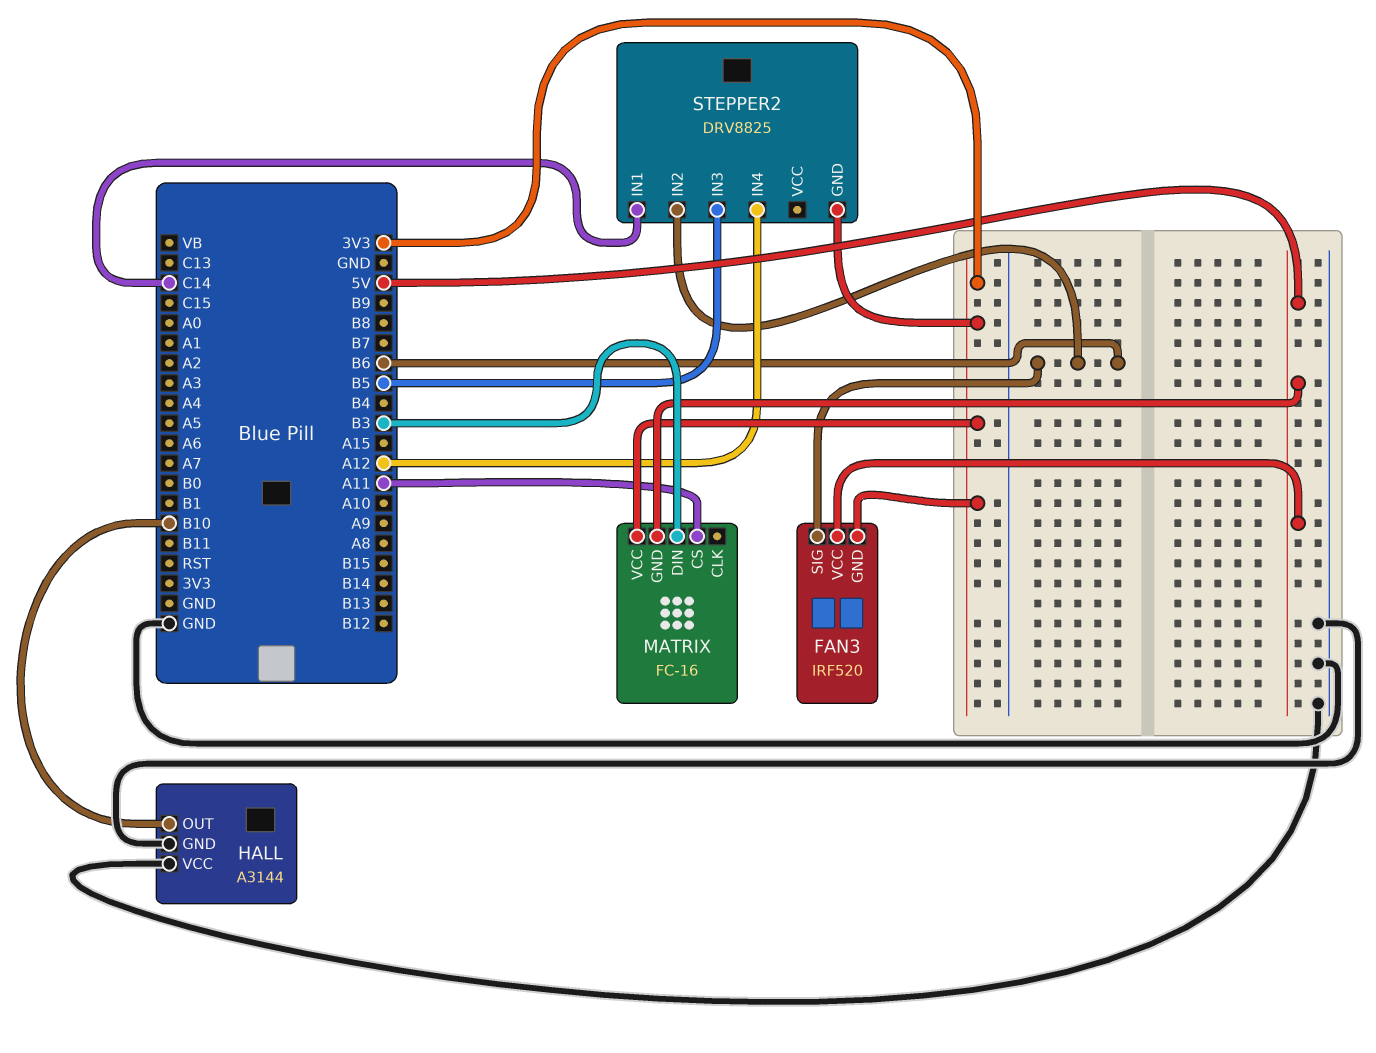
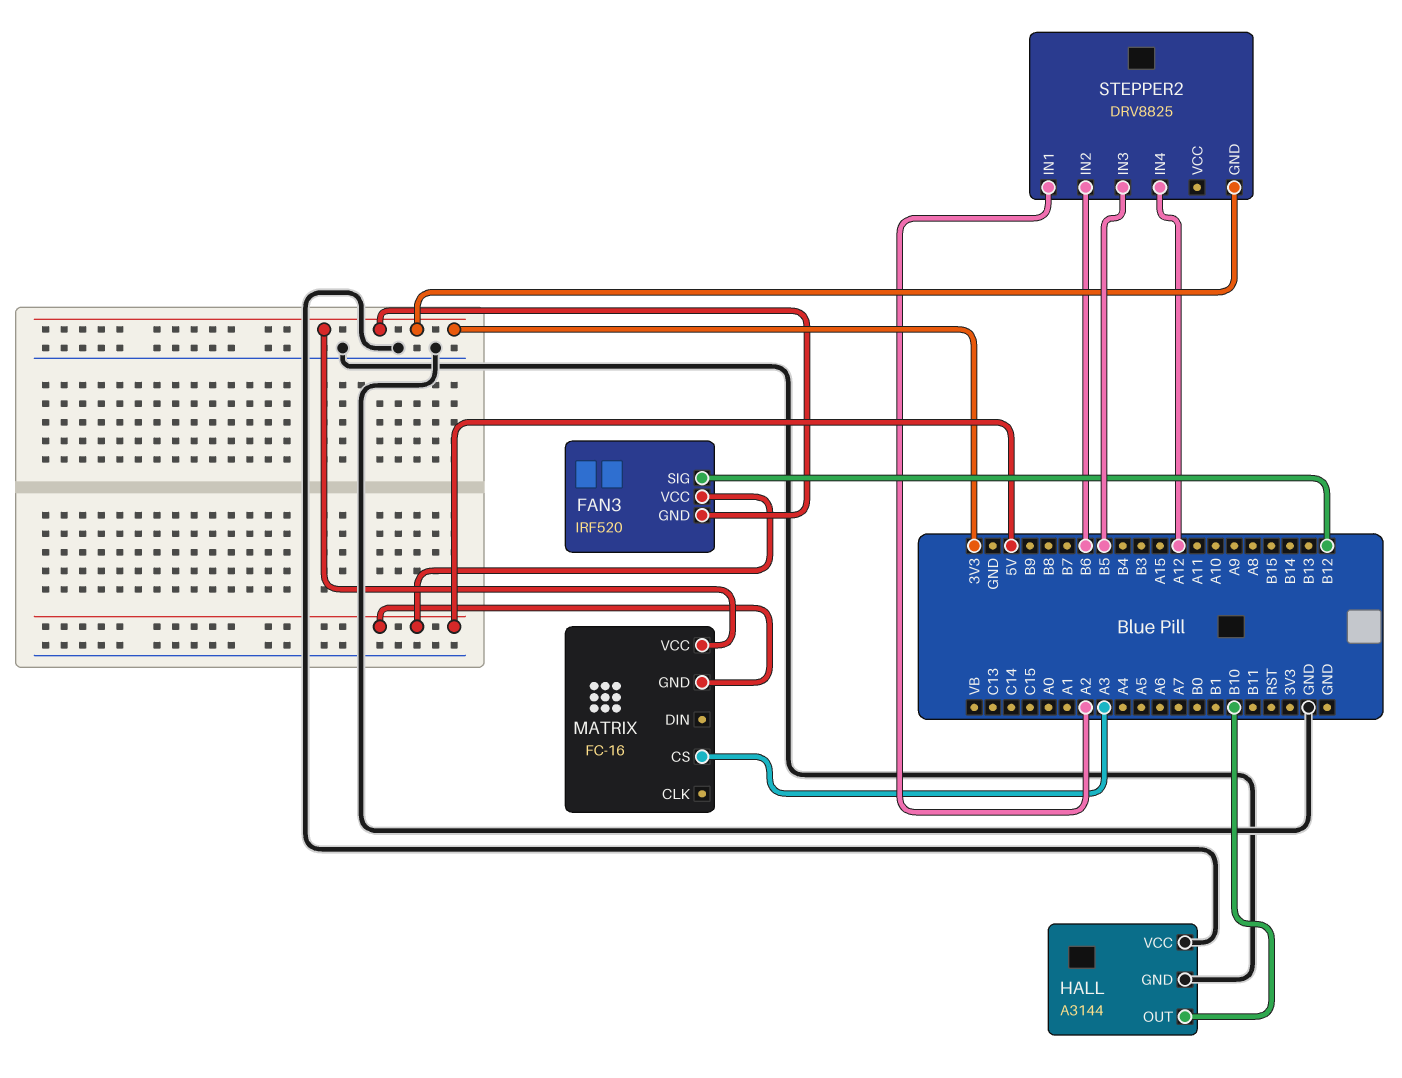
FAN3 pin SIG: B6 -> B12
MATRIX pin CS: A11 -> A3
MATRIX pin DIN: B3 -> none
STEPPER2 pin IN1: C14 -> A2

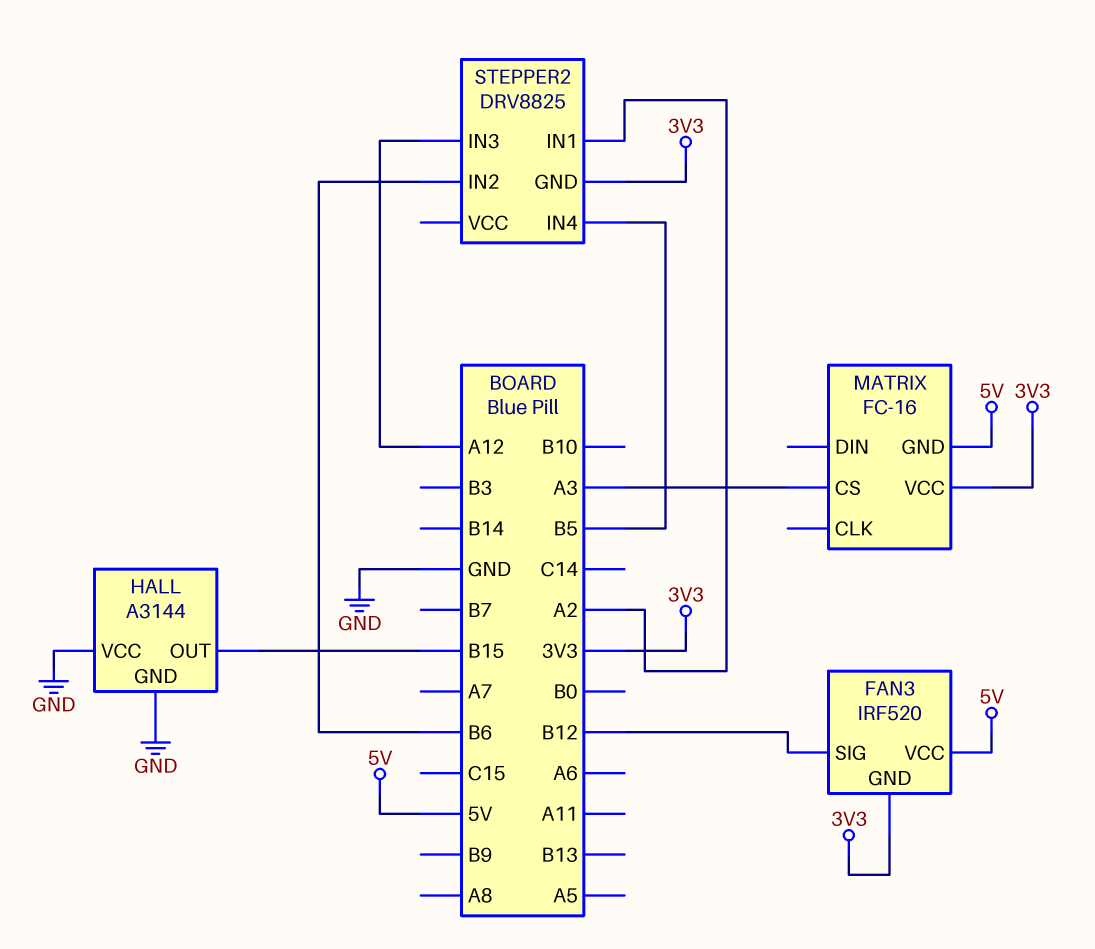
HALL pin OUT: B10 -> B15
STEPPER2 pin IN3: B5 -> A12
STEPPER2 pin IN4: A12 -> B5

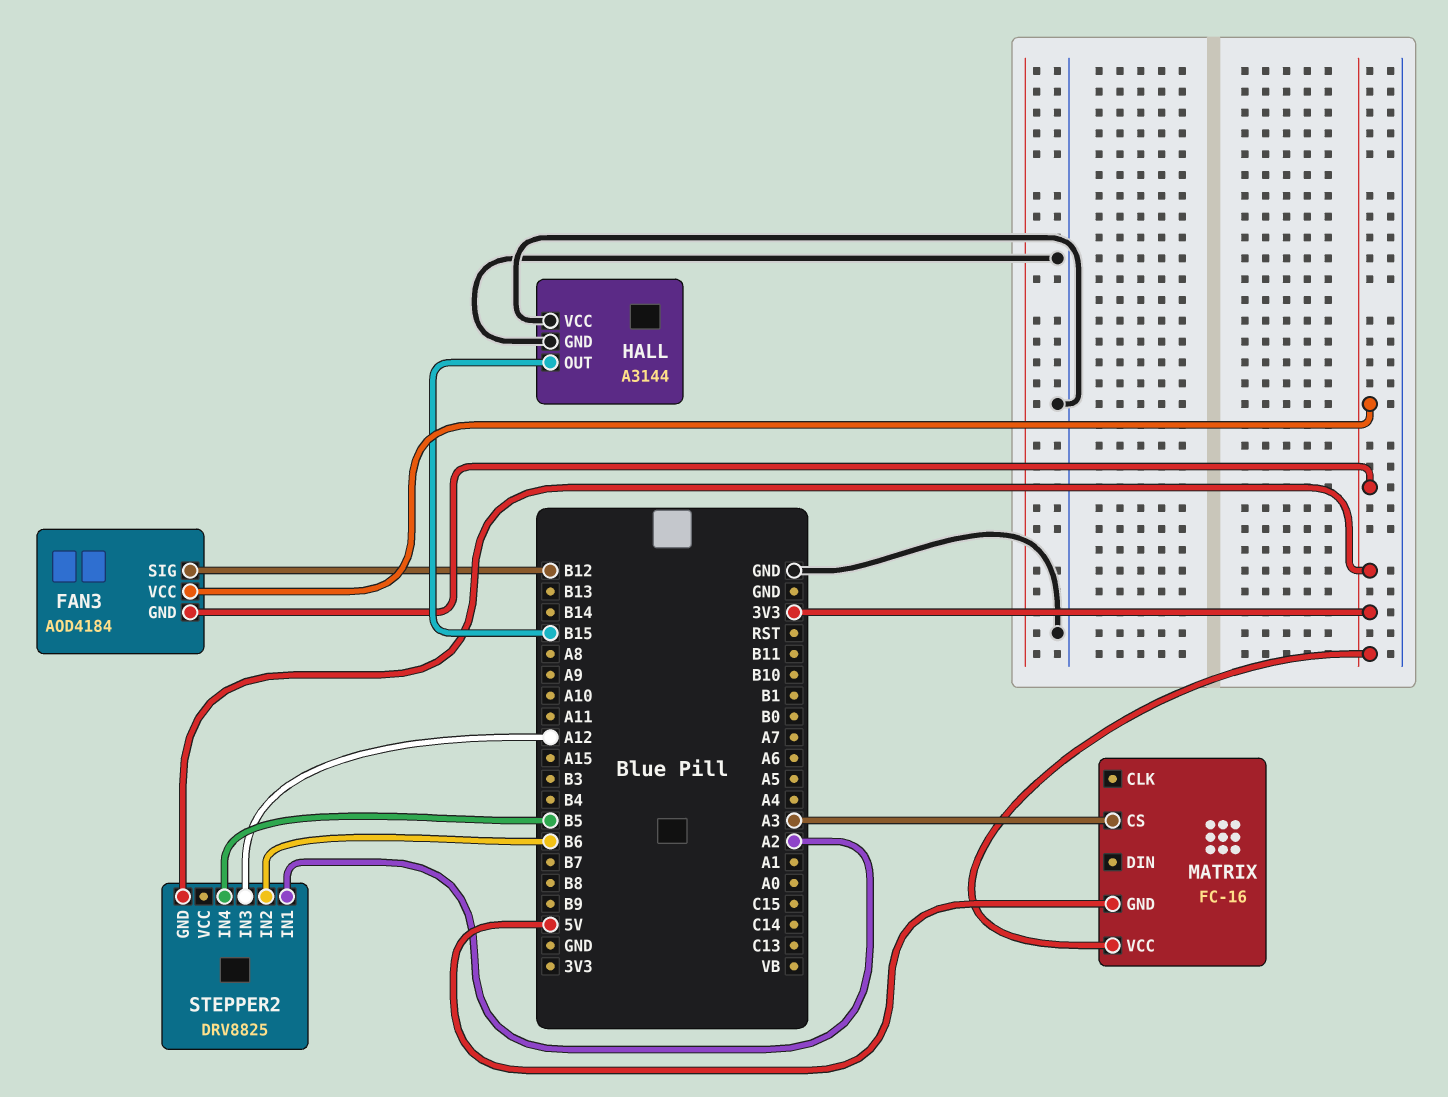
FAN3: IRF520 -> AOD4184
FAN3 pin VCC: 5V -> 3V3

